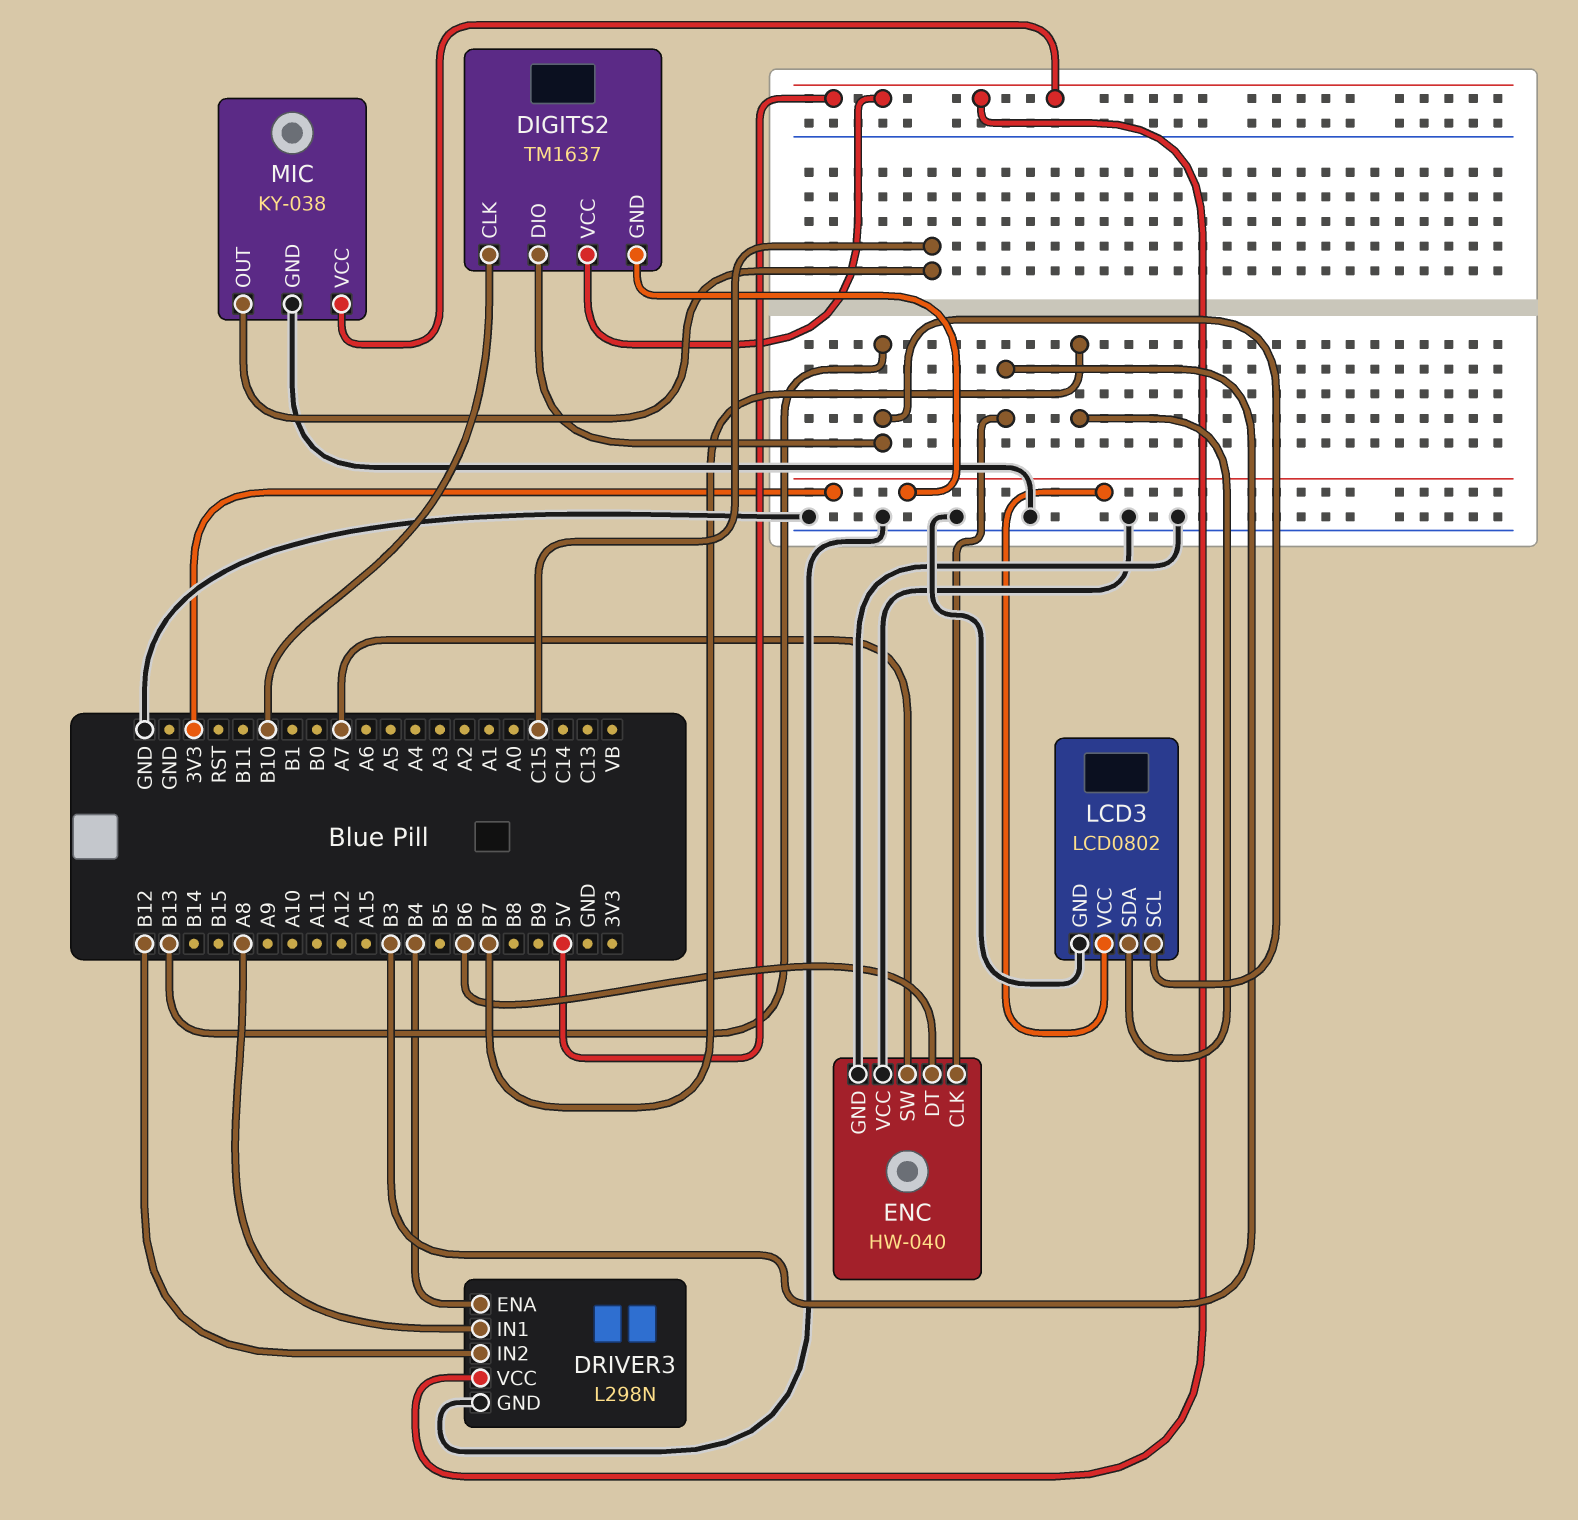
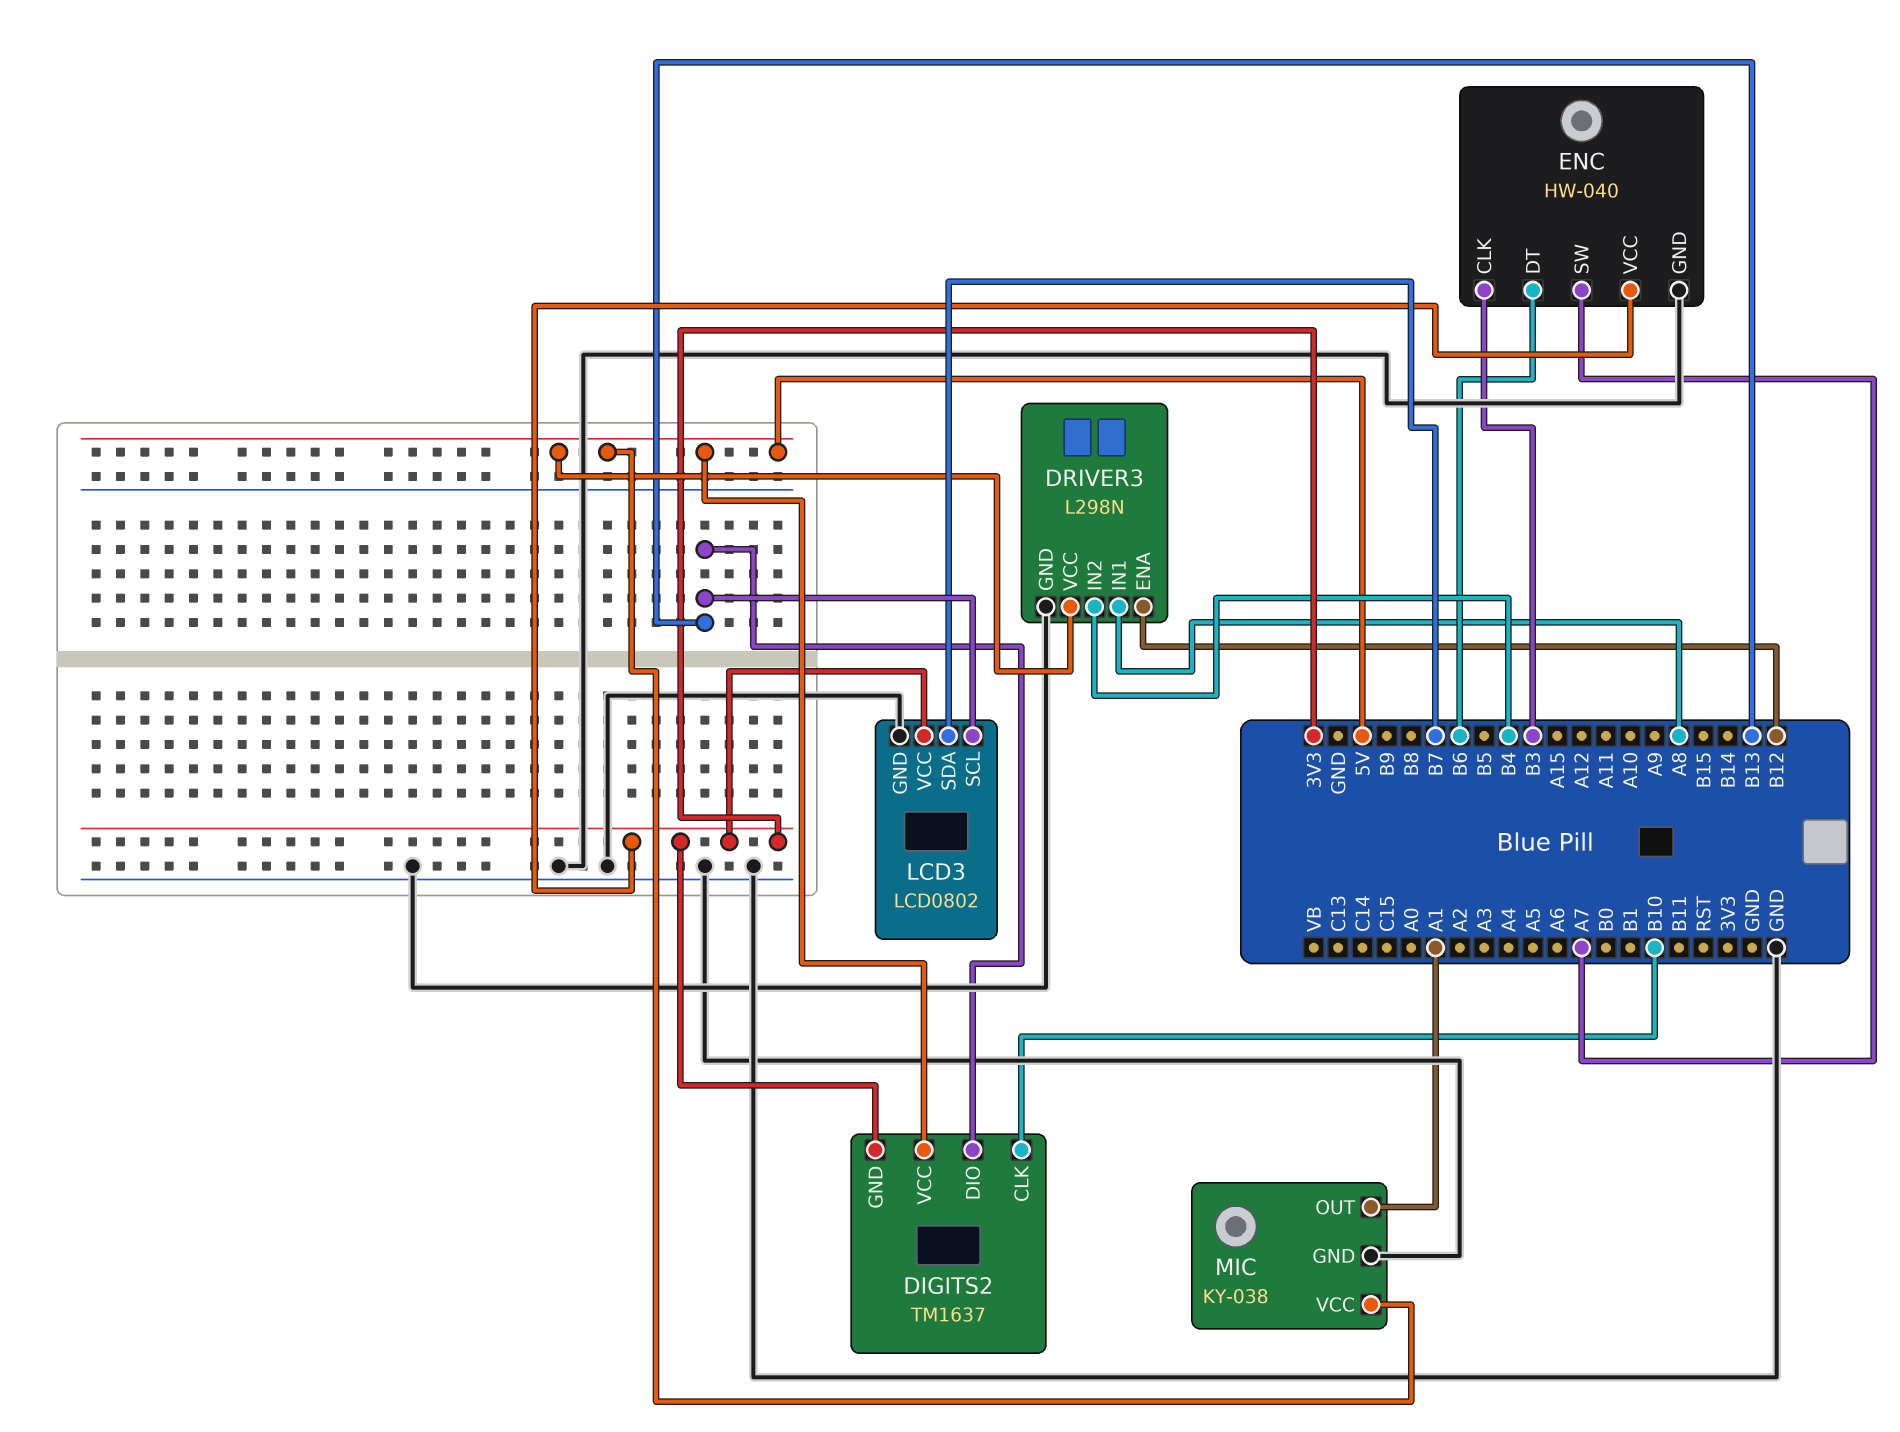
DRIVER3 pin ENA: B4 -> B12
DRIVER3 pin IN2: B12 -> B4
ENC pin VCC: GND -> 3V3
MIC pin OUT: C15 -> A1

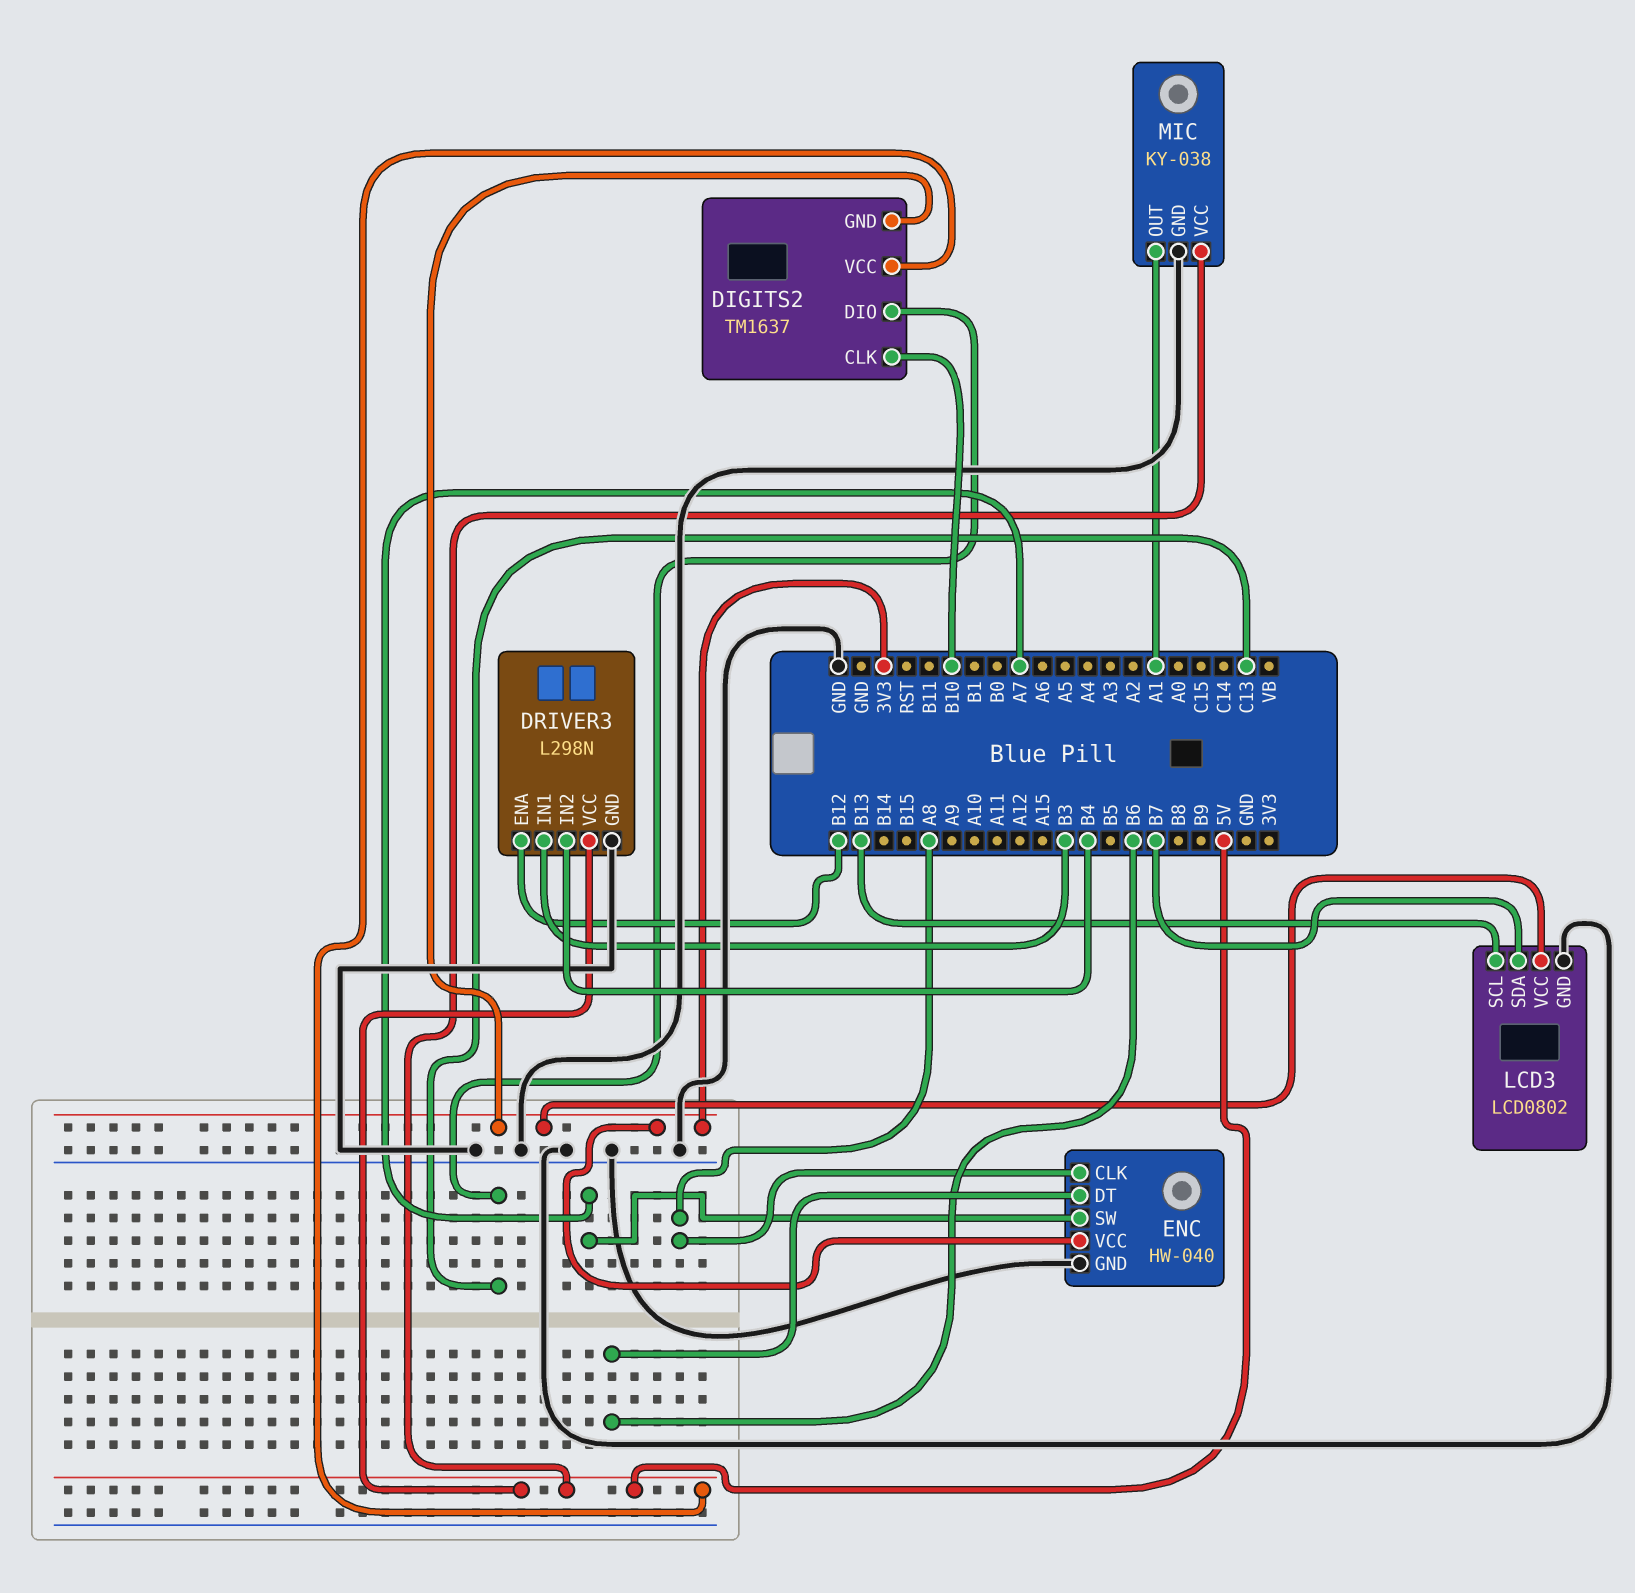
DIGITS2 pin DIO: B13 -> C13
DRIVER3 pin IN1: A8 -> B3
ENC pin CLK: B3 -> A8

